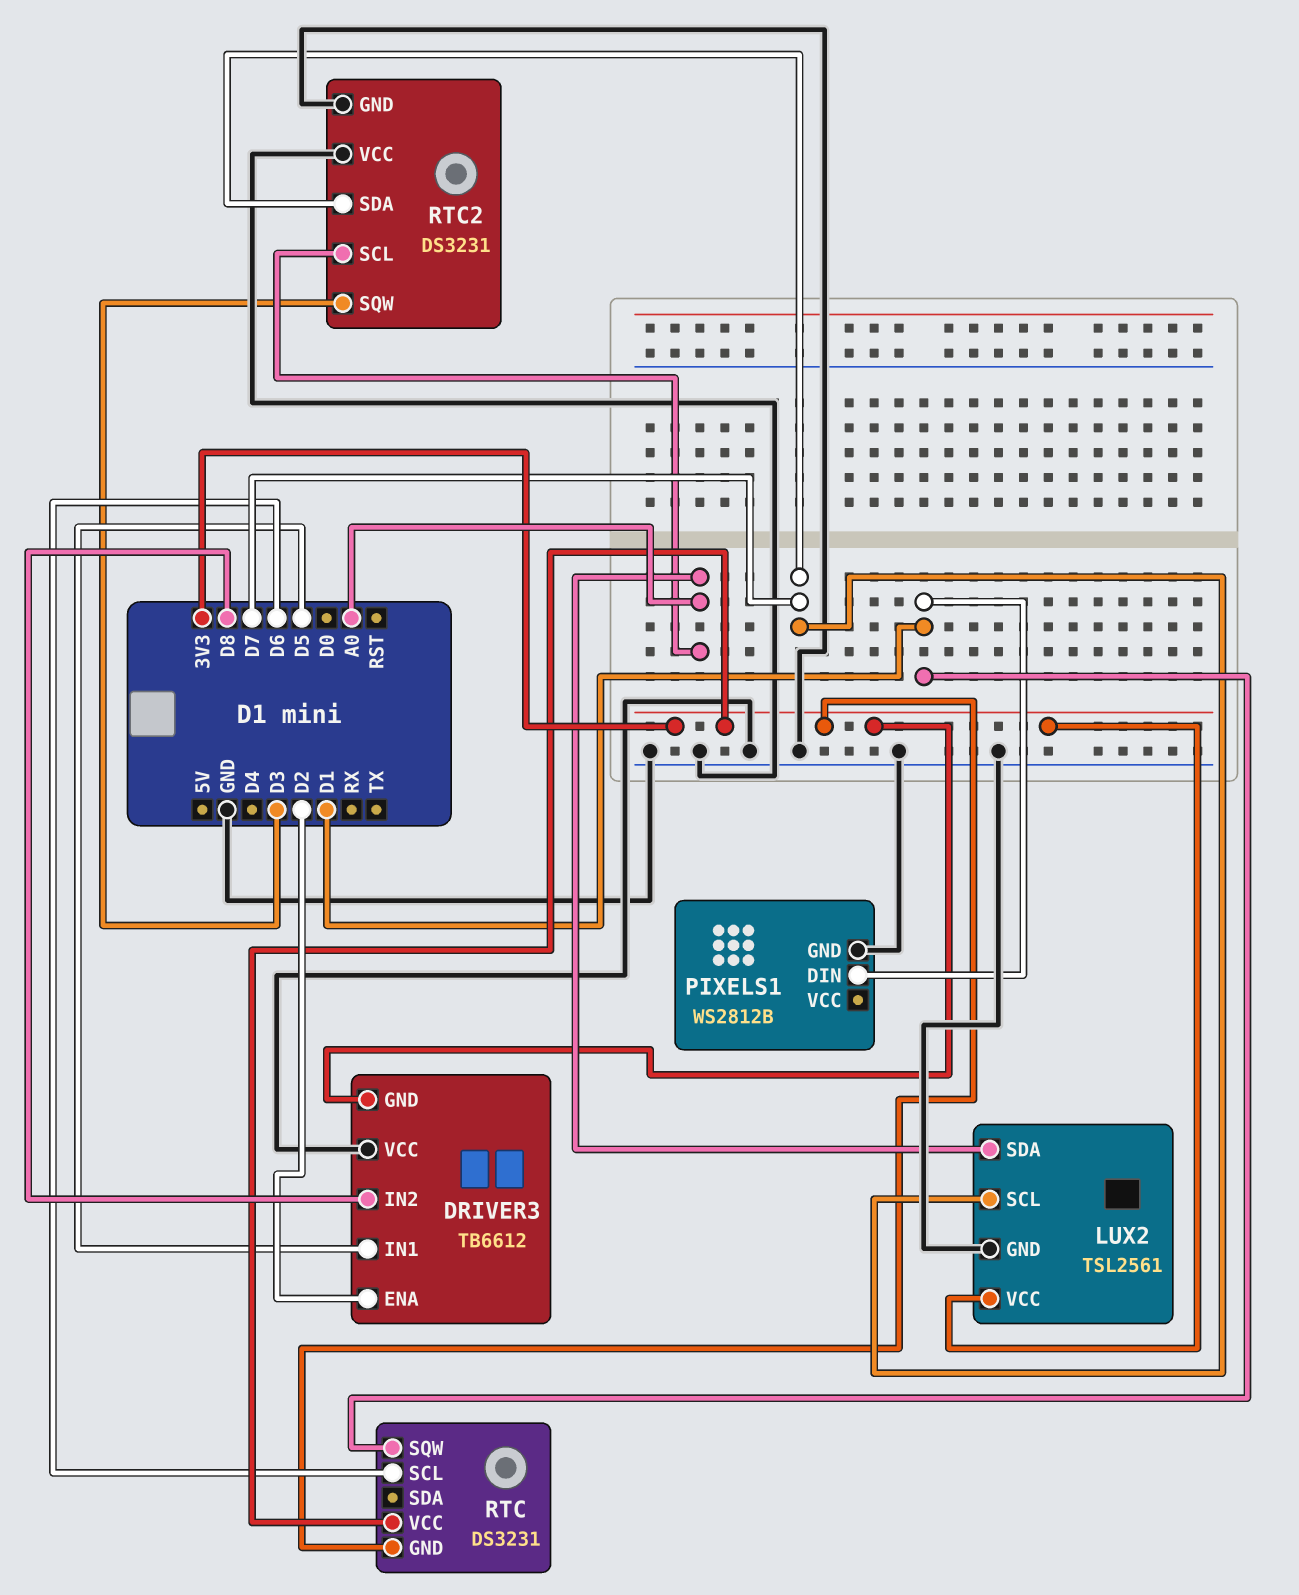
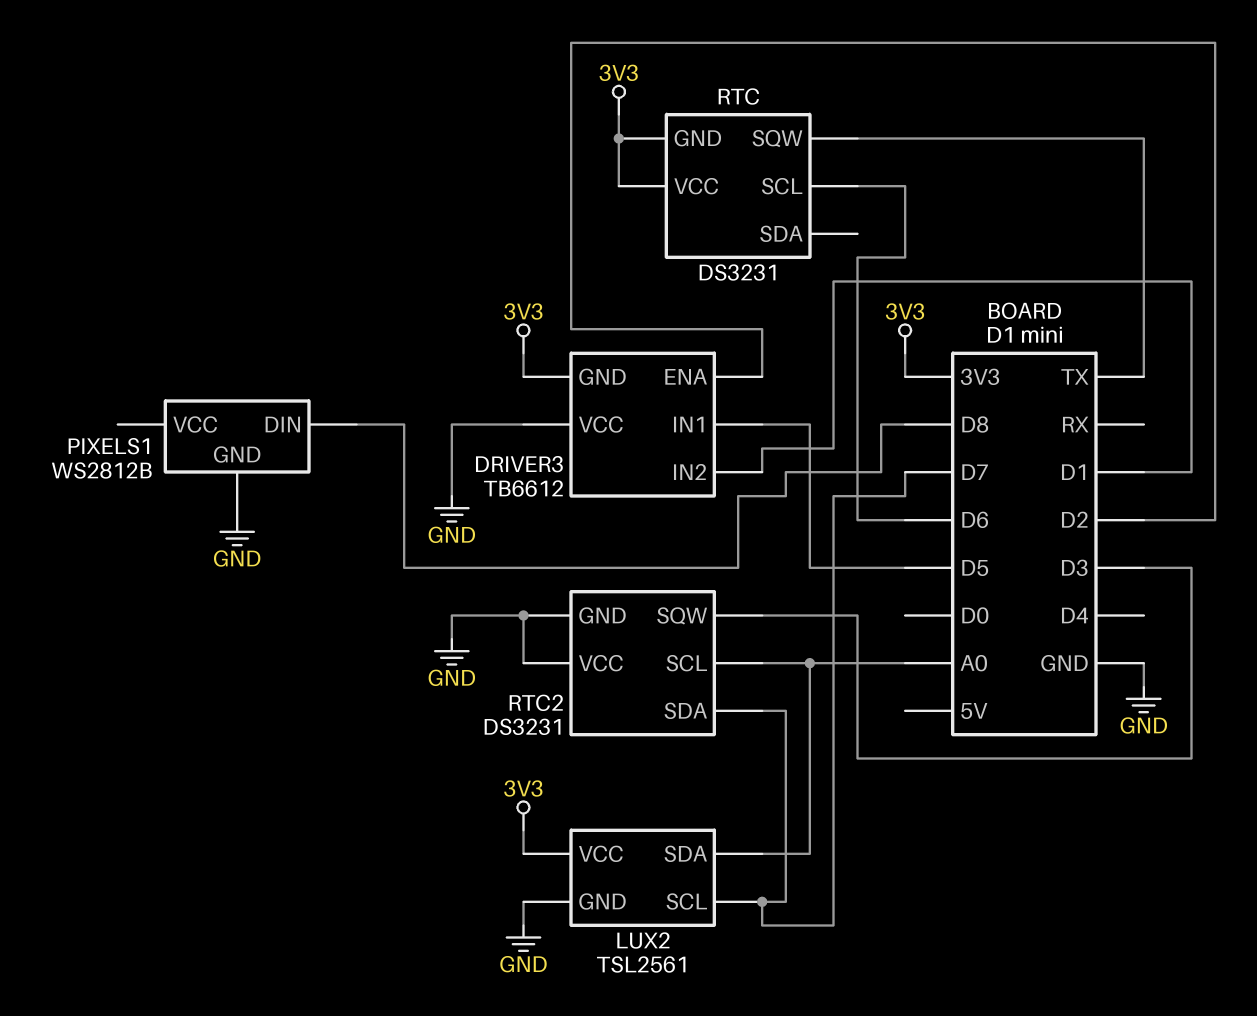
DRIVER3 pin IN2: D8 -> D1
PIXELS1 pin DIN: D1 -> D8
RTC pin SQW: D1 -> TX

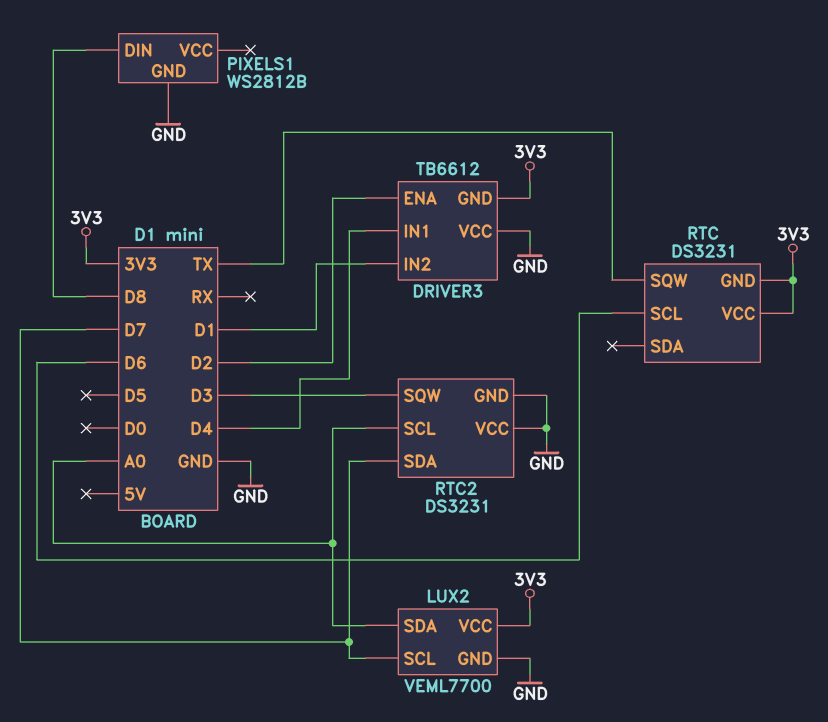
DRIVER3 pin IN1: D5 -> D4
LUX2: TSL2561 -> VEML7700

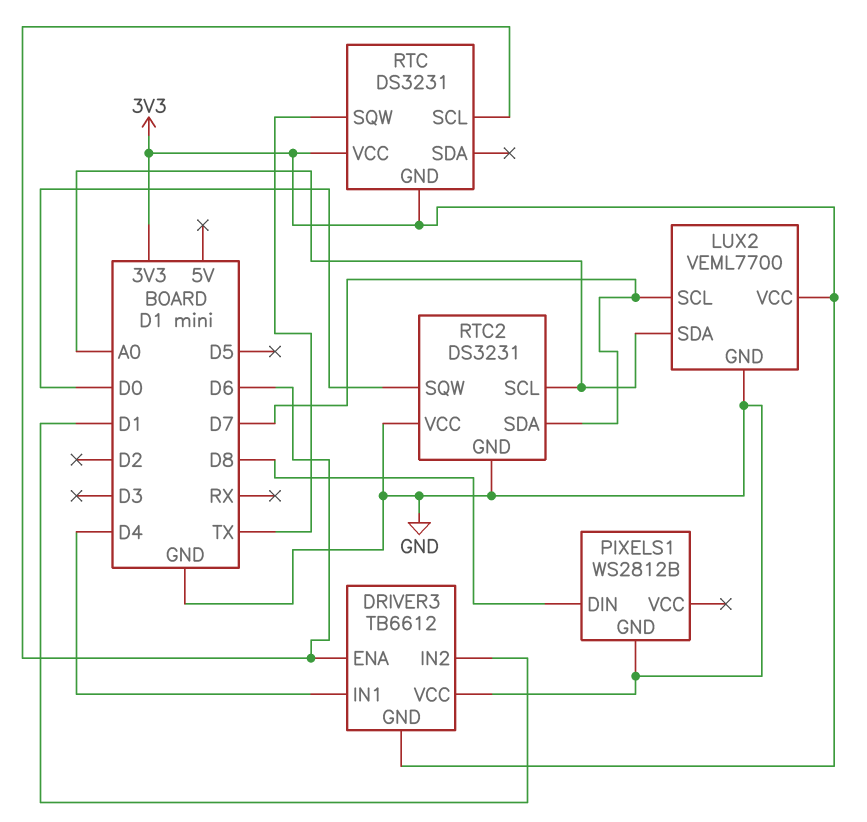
DRIVER3 pin ENA: D2 -> D6
RTC2 pin SQW: D3 -> D0

